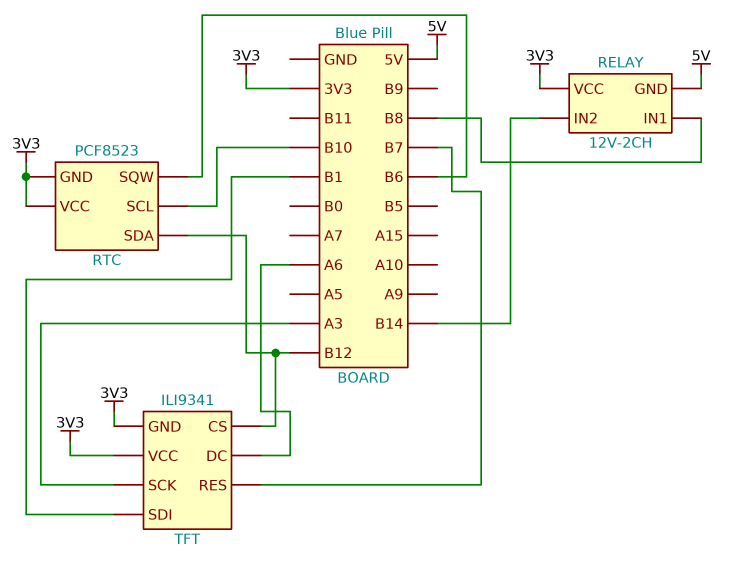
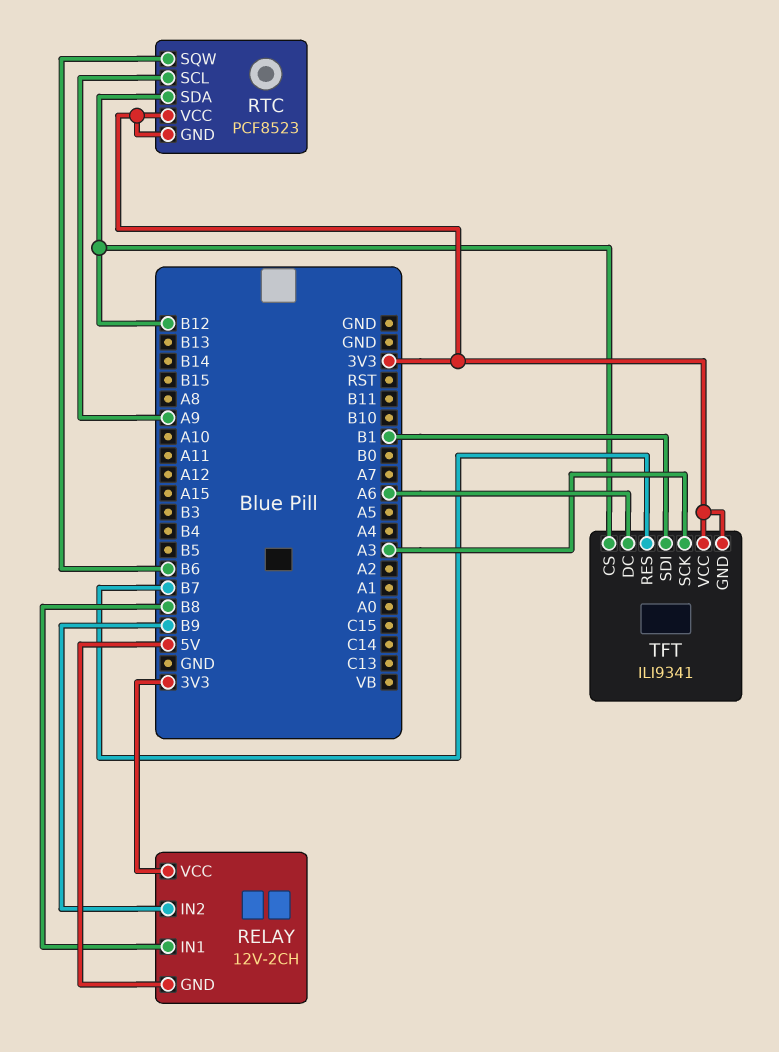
RELAY pin IN2: B14 -> B9
RTC pin SCL: B10 -> A9

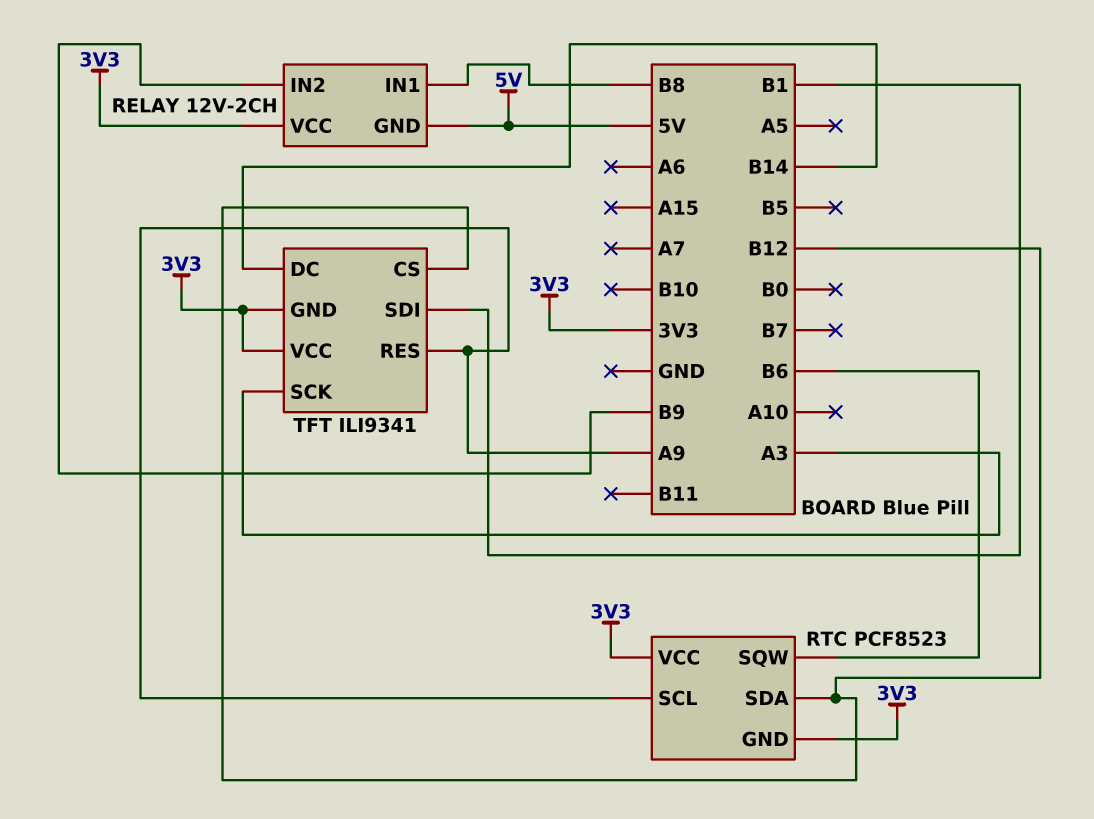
TFT pin DC: A6 -> B14
TFT pin RES: B7 -> A9

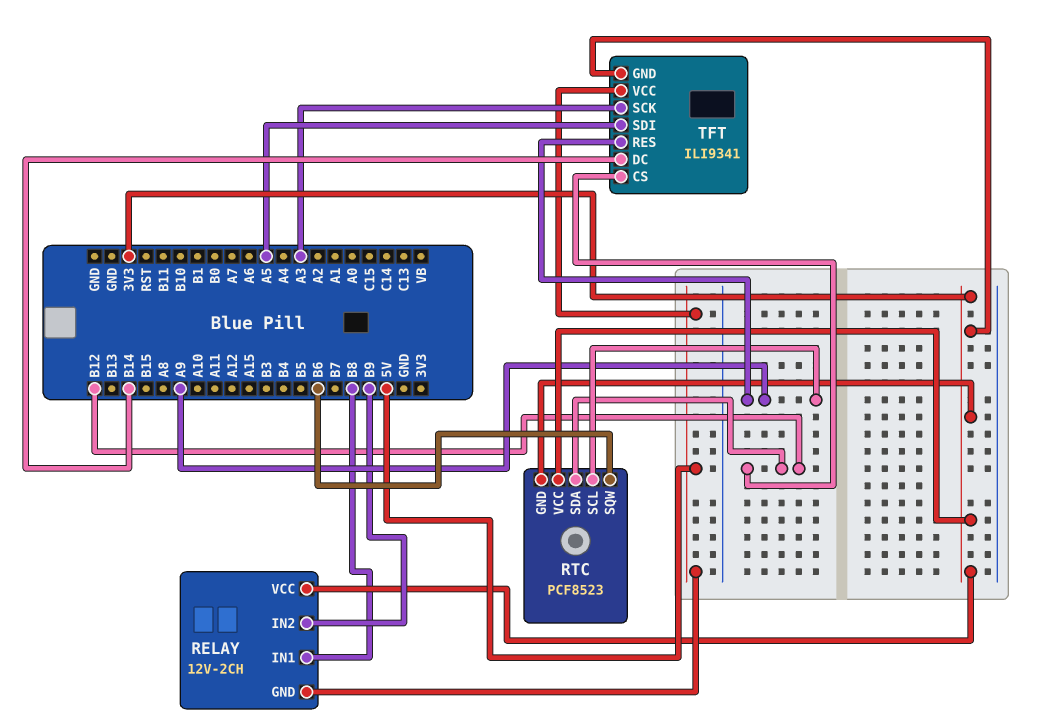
TFT pin SDI: B1 -> A5
TFT pin VCC: 3V3 -> 5V

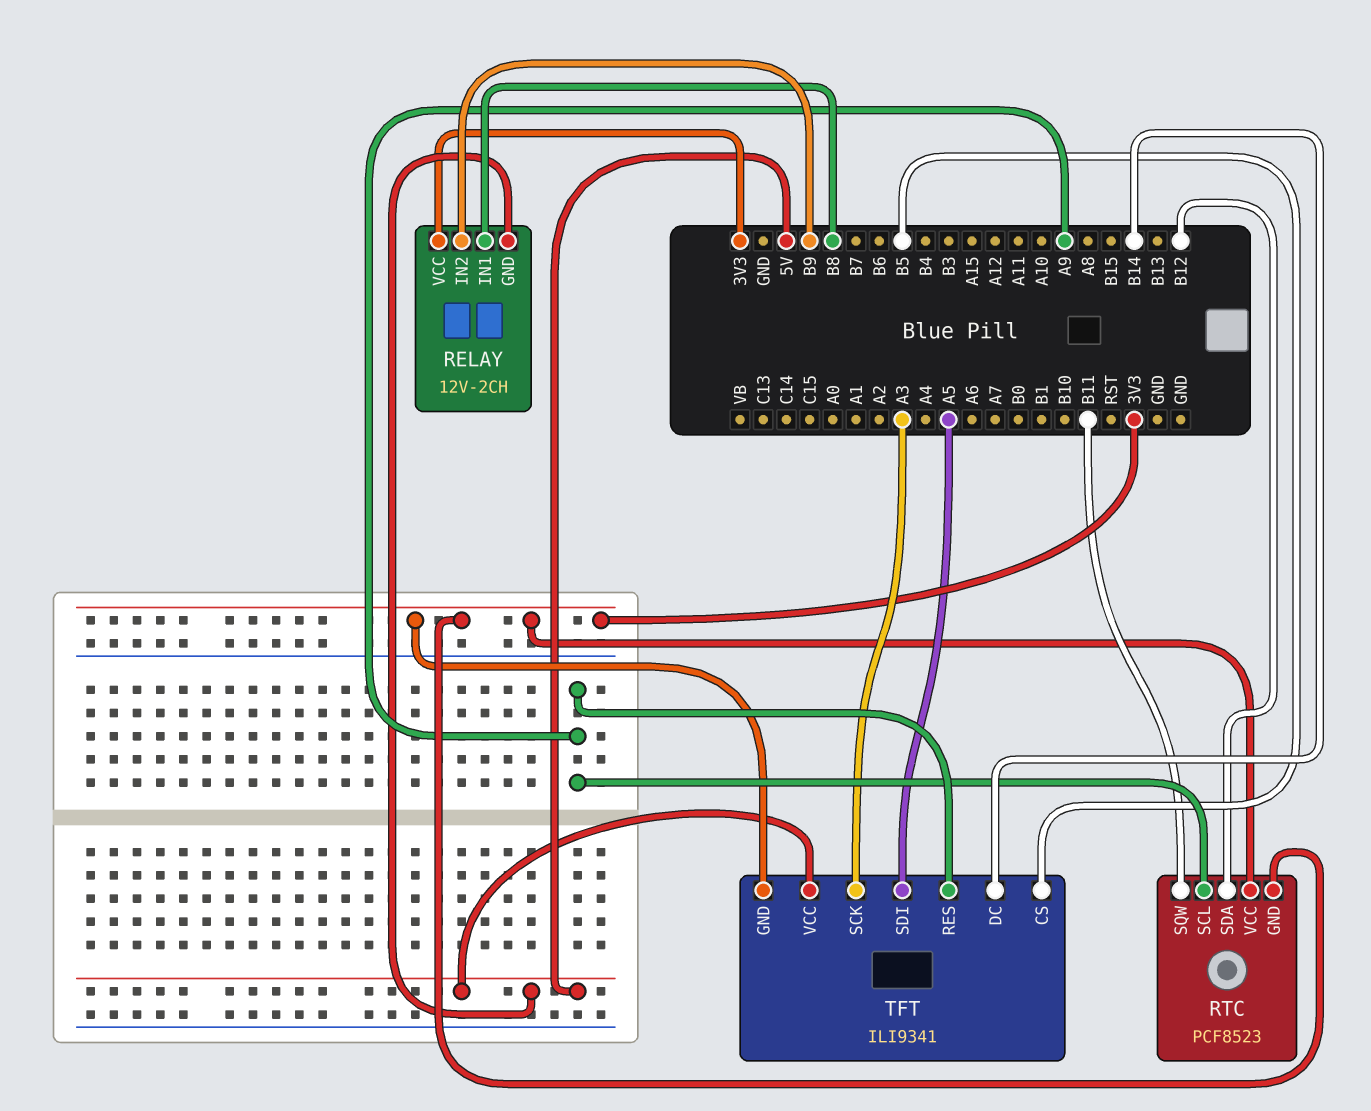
RTC pin SQW: B6 -> B11
TFT pin CS: B12 -> B5

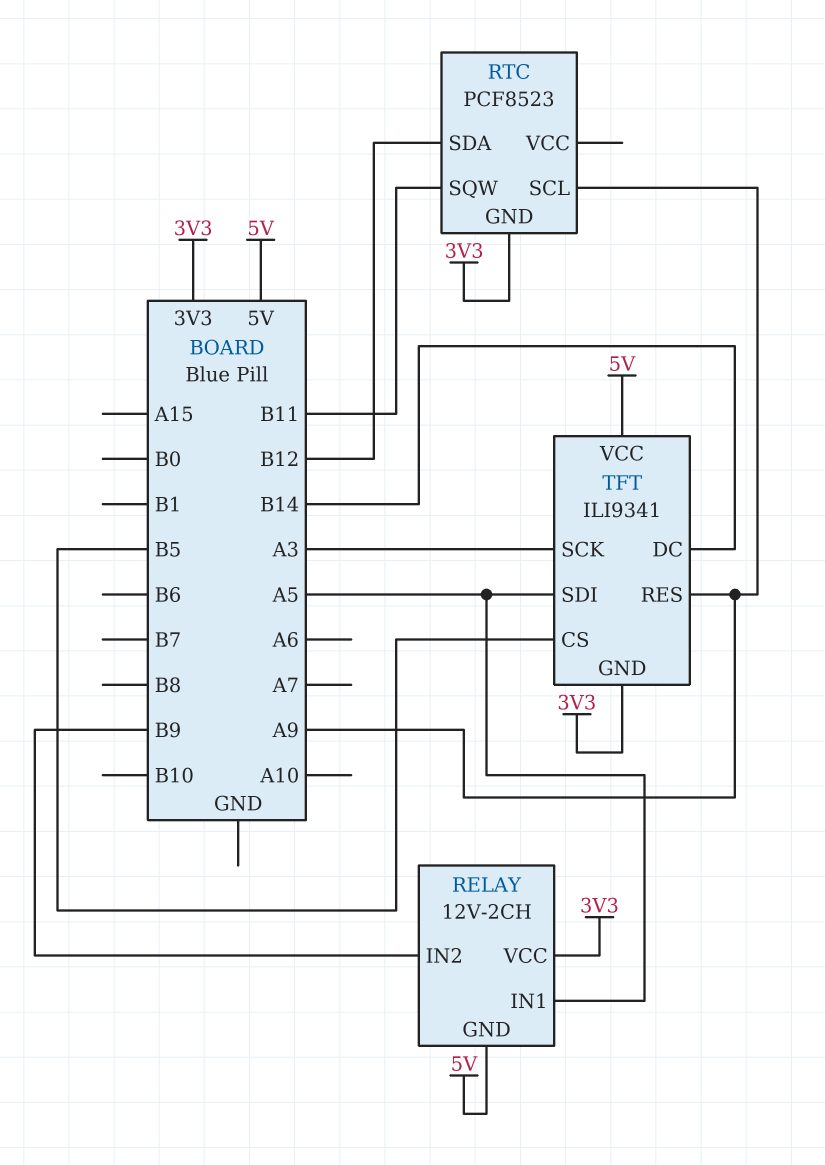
RELAY pin IN1: B8 -> A5
RTC pin VCC: 3V3 -> none

